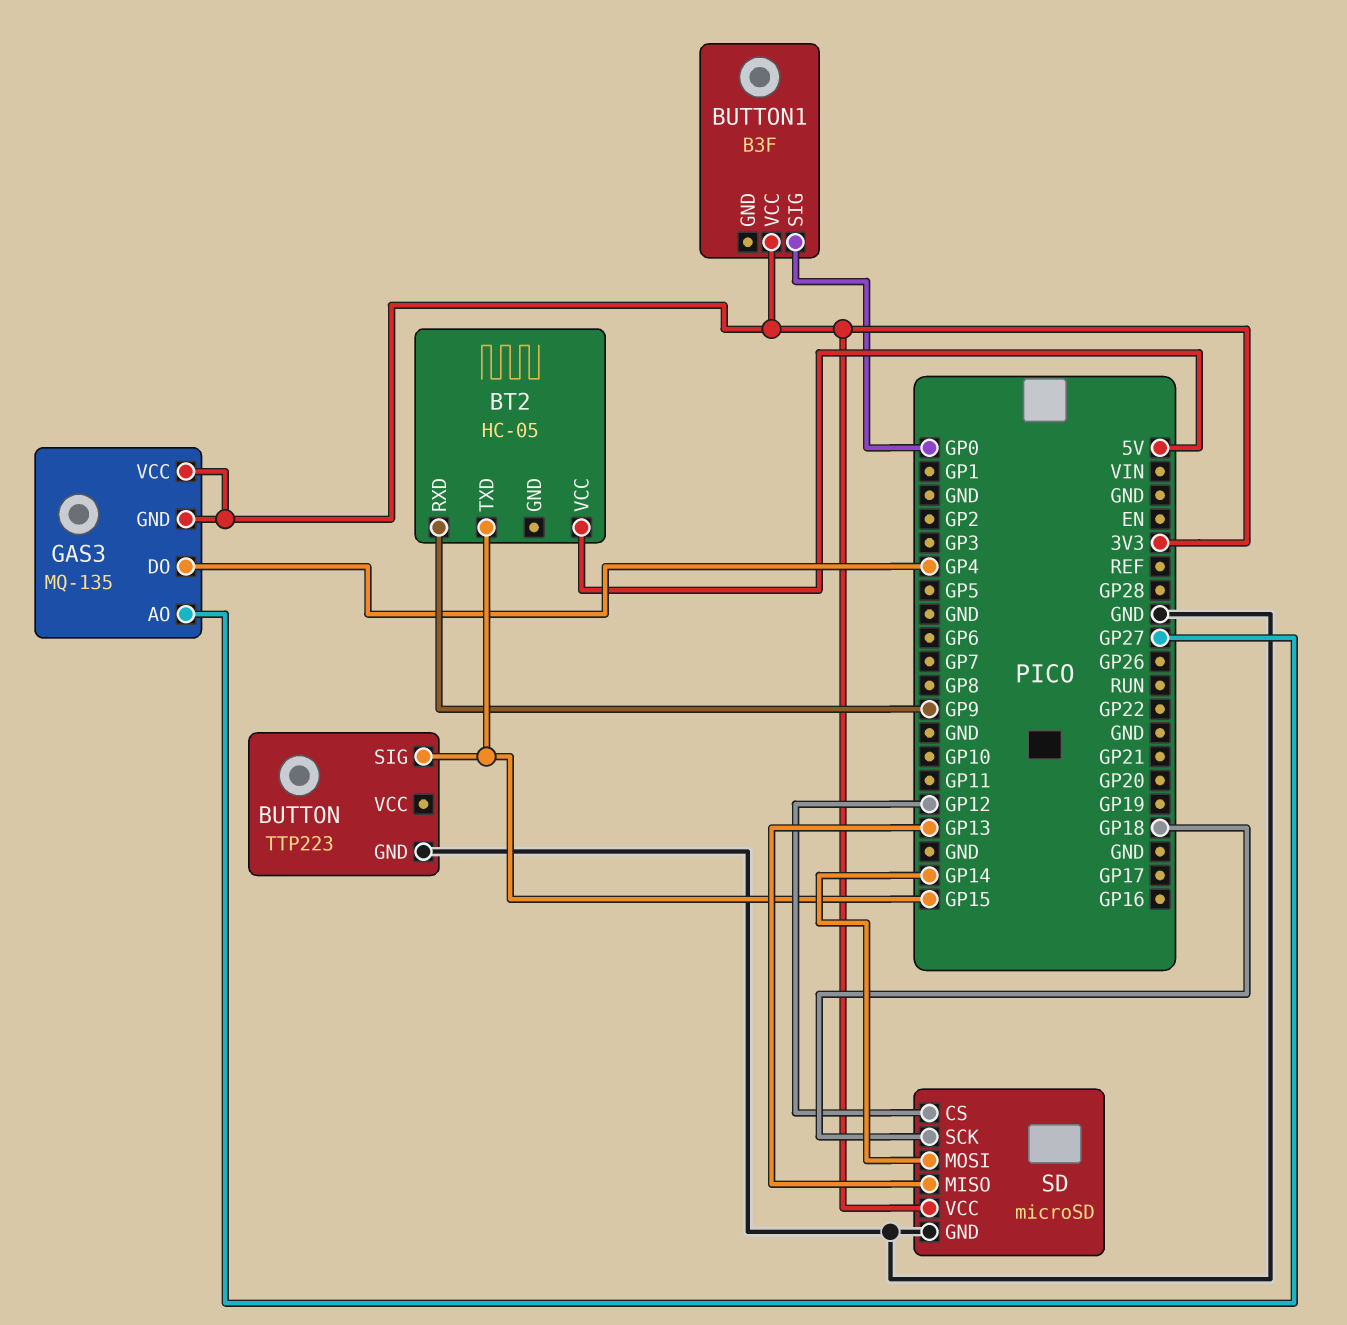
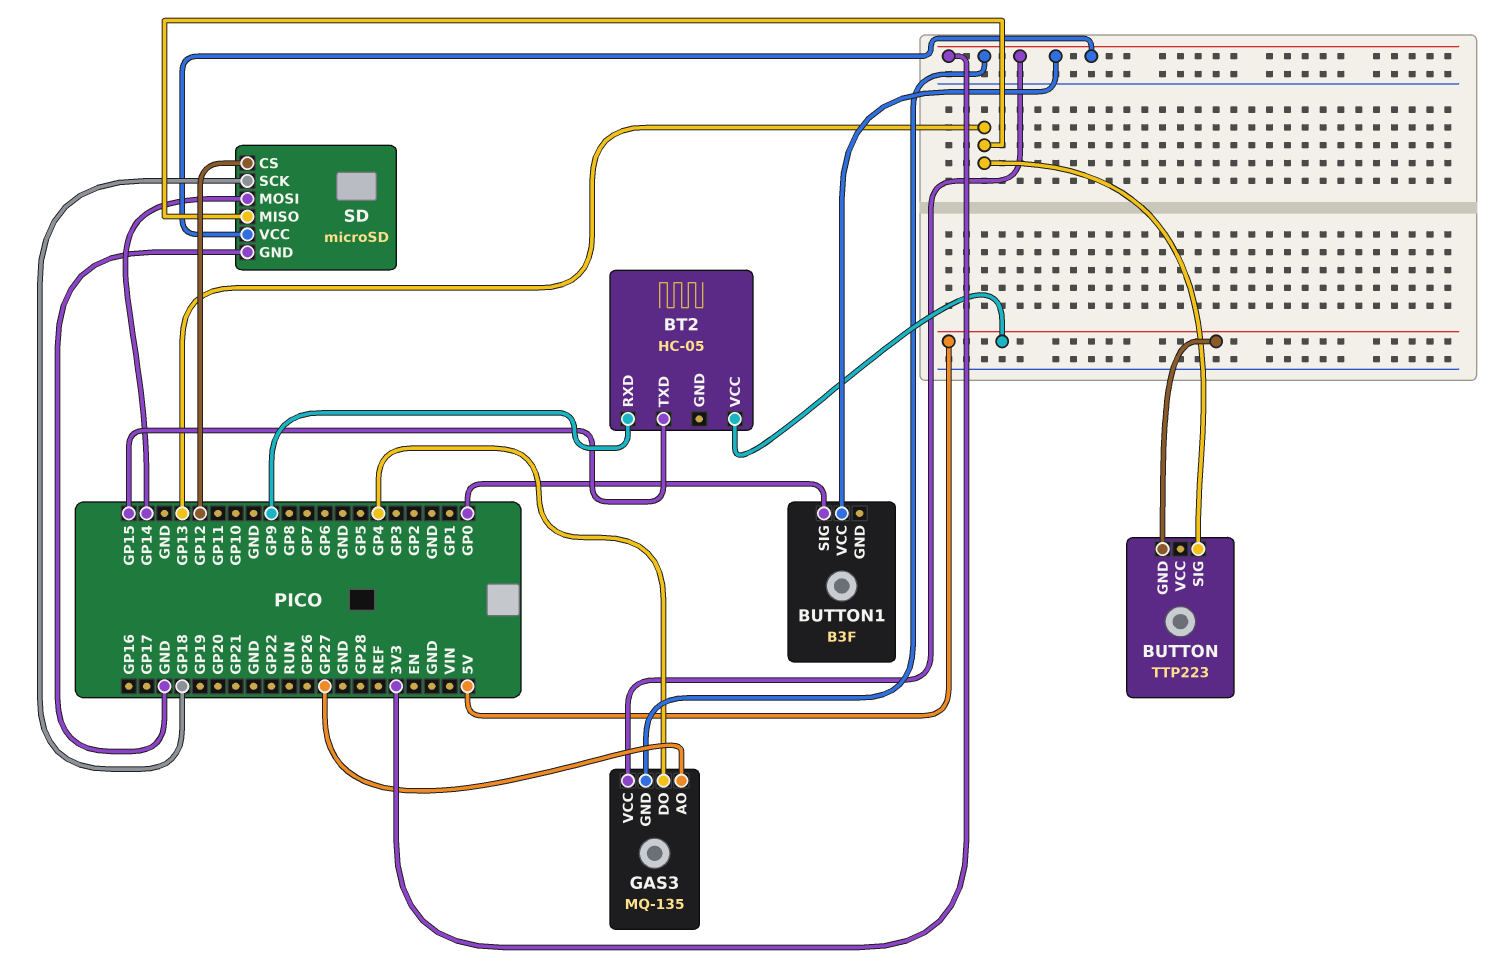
BUTTON pin GND: GND -> 5V
BUTTON pin SIG: GP15 -> GP13

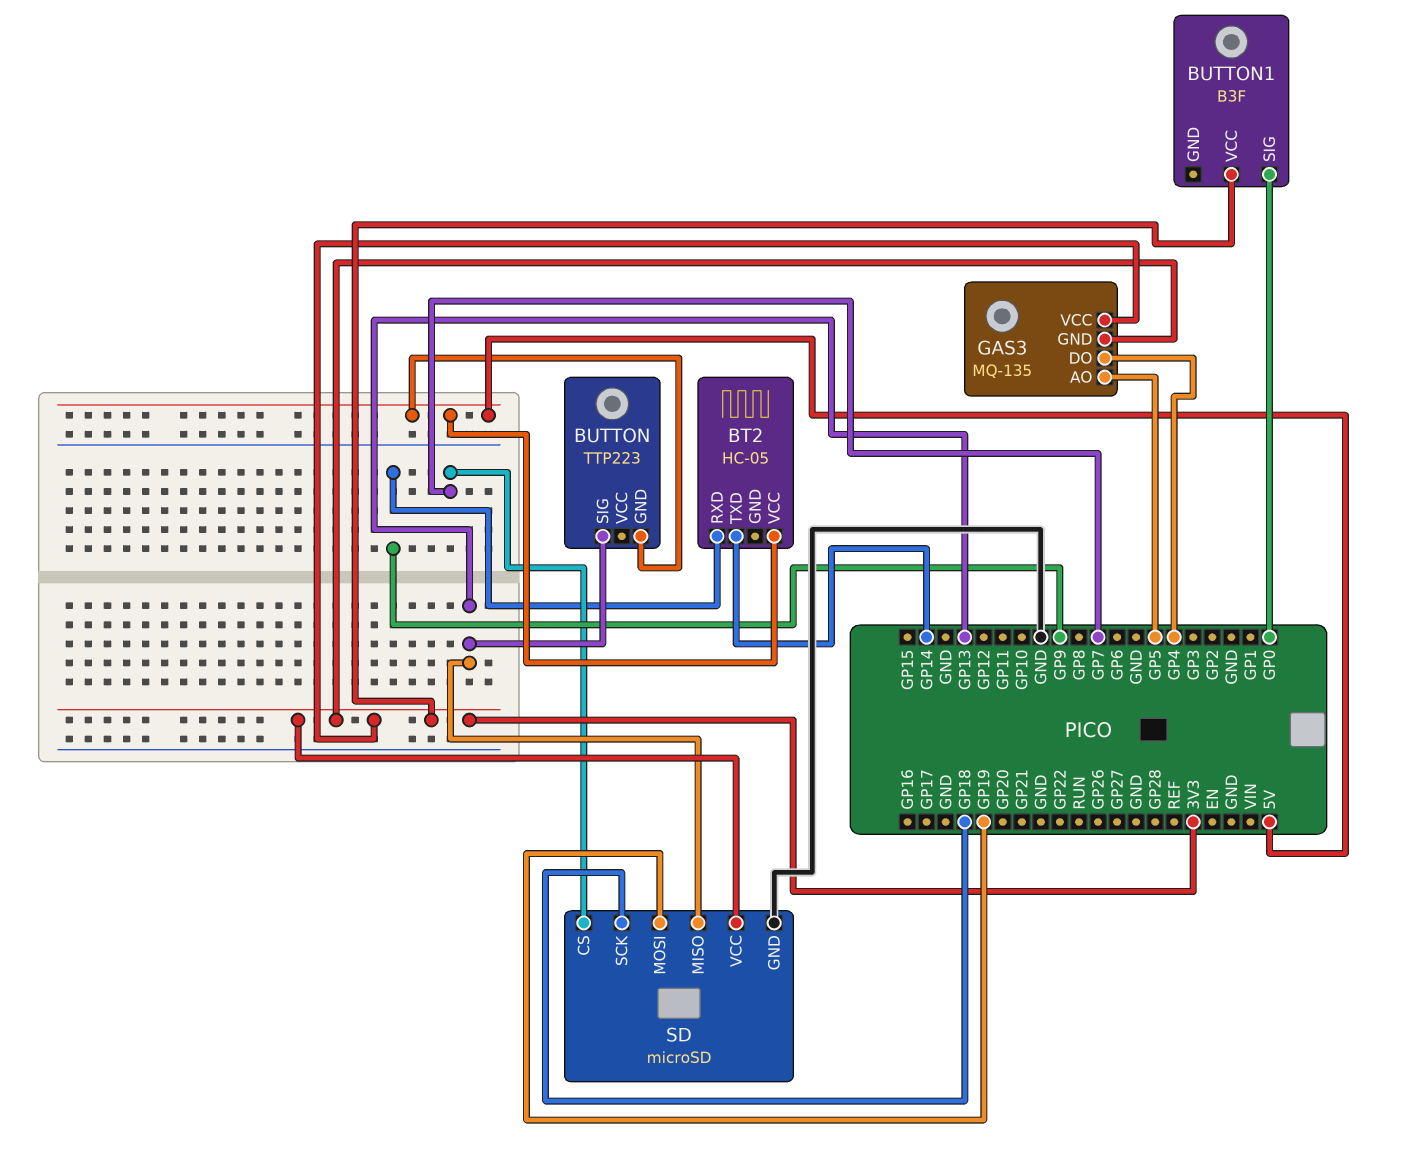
BT2 pin TXD: GP15 -> GP14
GAS3 pin AO: GP27 -> GP5
SD pin CS: GP12 -> GP7
SD pin MOSI: GP14 -> GP19

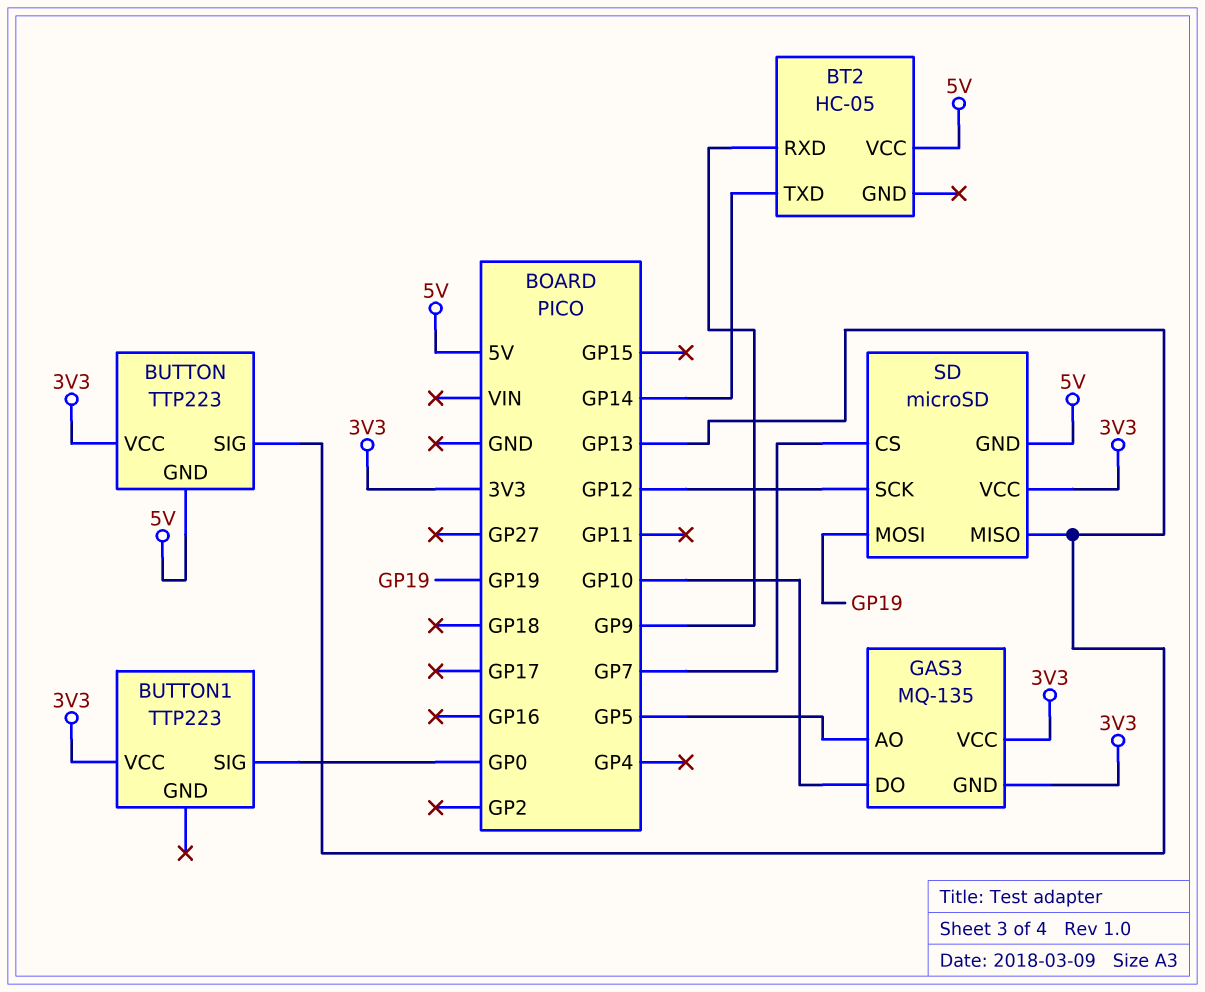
BUTTON pin VCC: none -> 3V3
BUTTON1: B3F -> TTP223
GAS3 pin DO: GP4 -> GP10
SD pin GND: GND -> 5V
SD pin SCK: GP18 -> GP12

